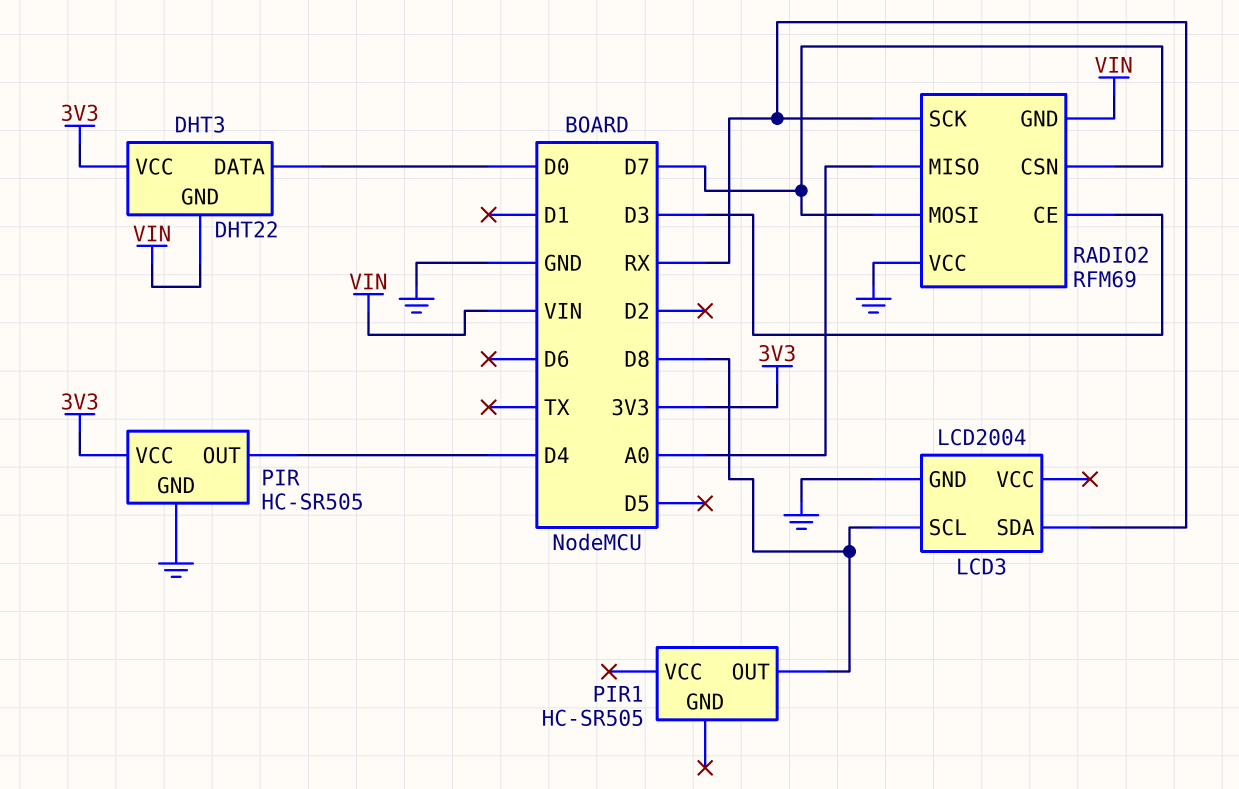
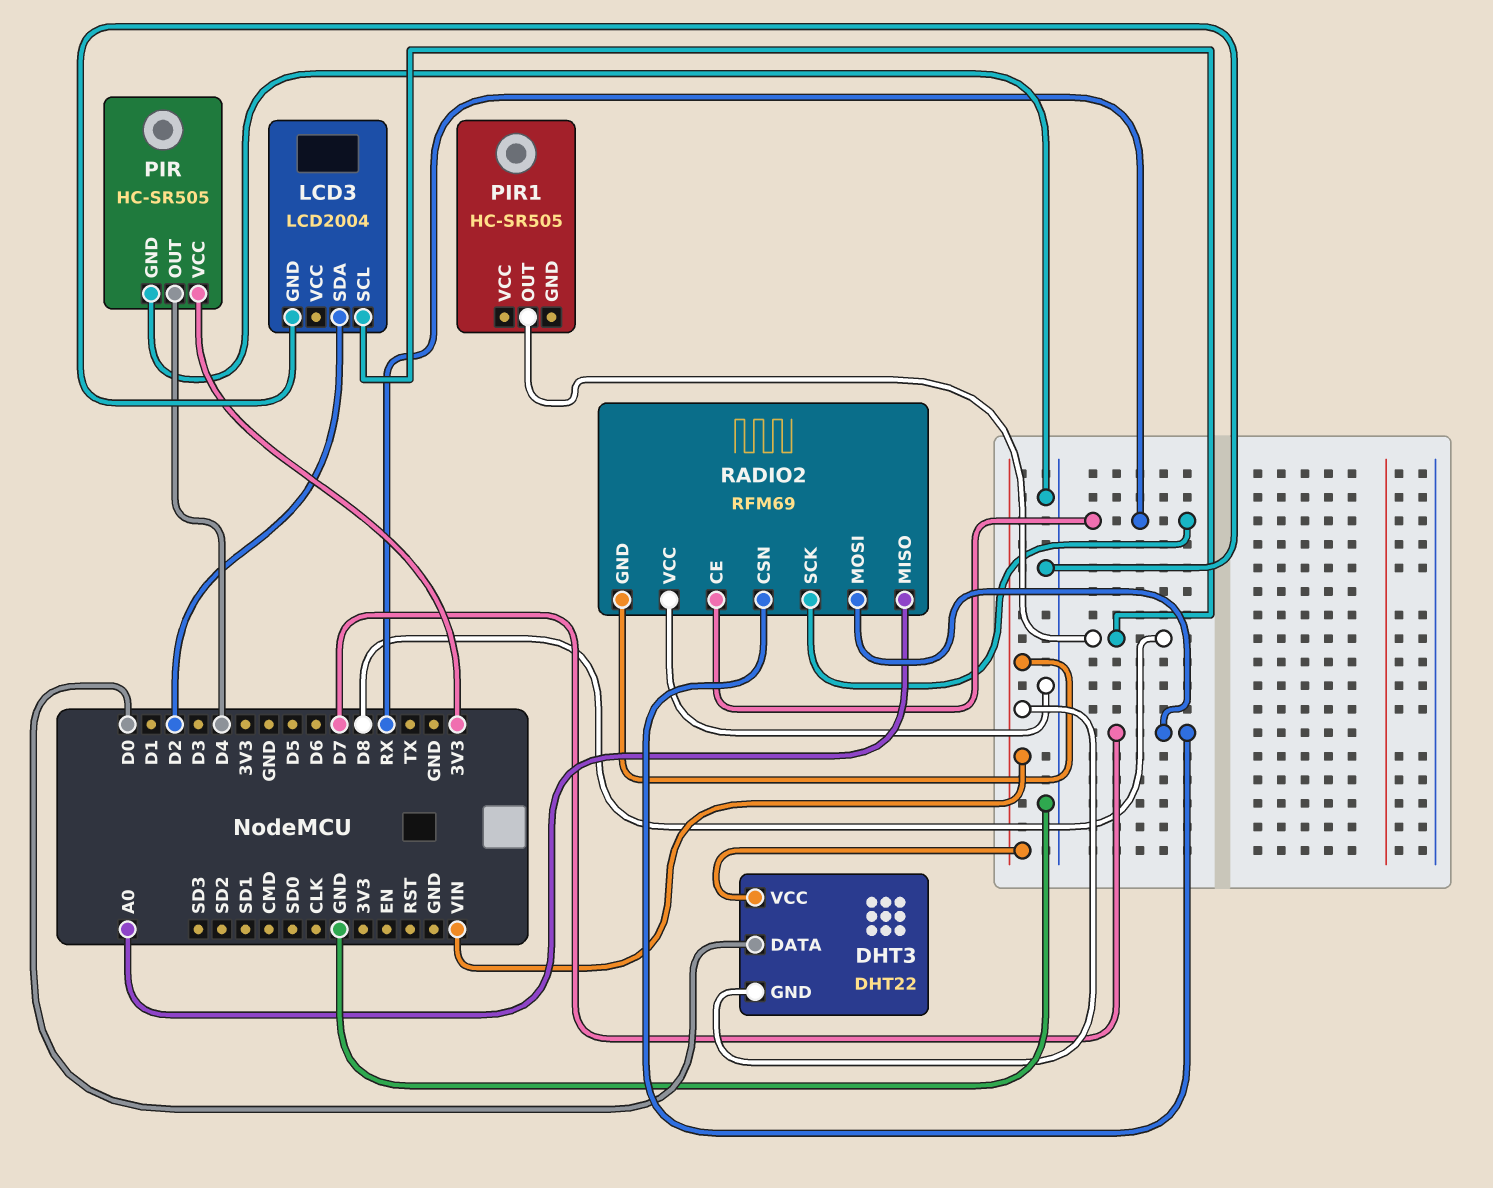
DHT3 pin VCC: 3V3 -> VIN
LCD3 pin SDA: RX -> D2
RADIO2 pin CE: D3 -> RX

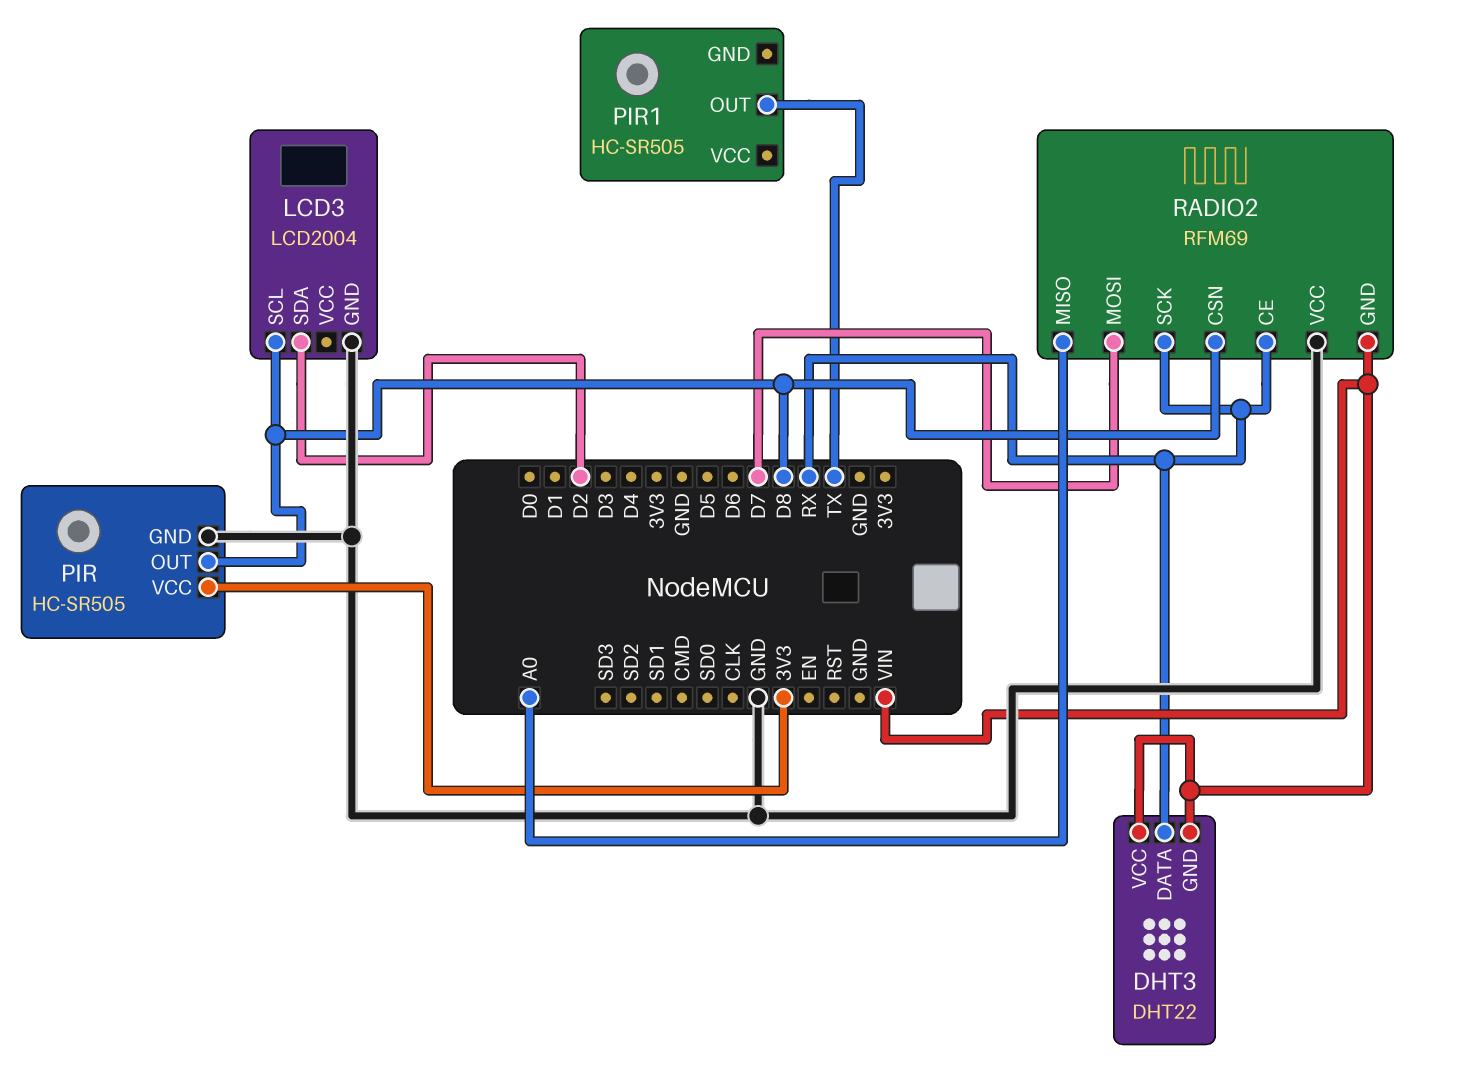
DHT3 pin DATA: D0 -> RX
PIR pin OUT: D4 -> D8
PIR1 pin OUT: D8 -> TX
RADIO2 pin CSN: D7 -> D8

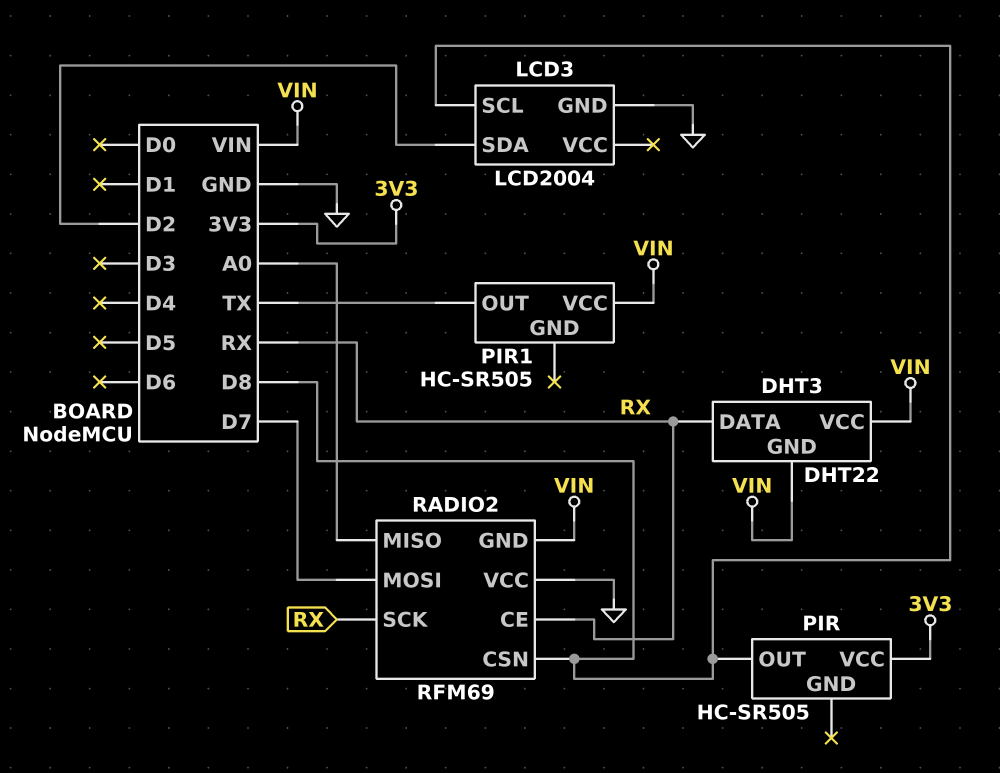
PIR pin GND: GND -> none
PIR1 pin VCC: none -> VIN

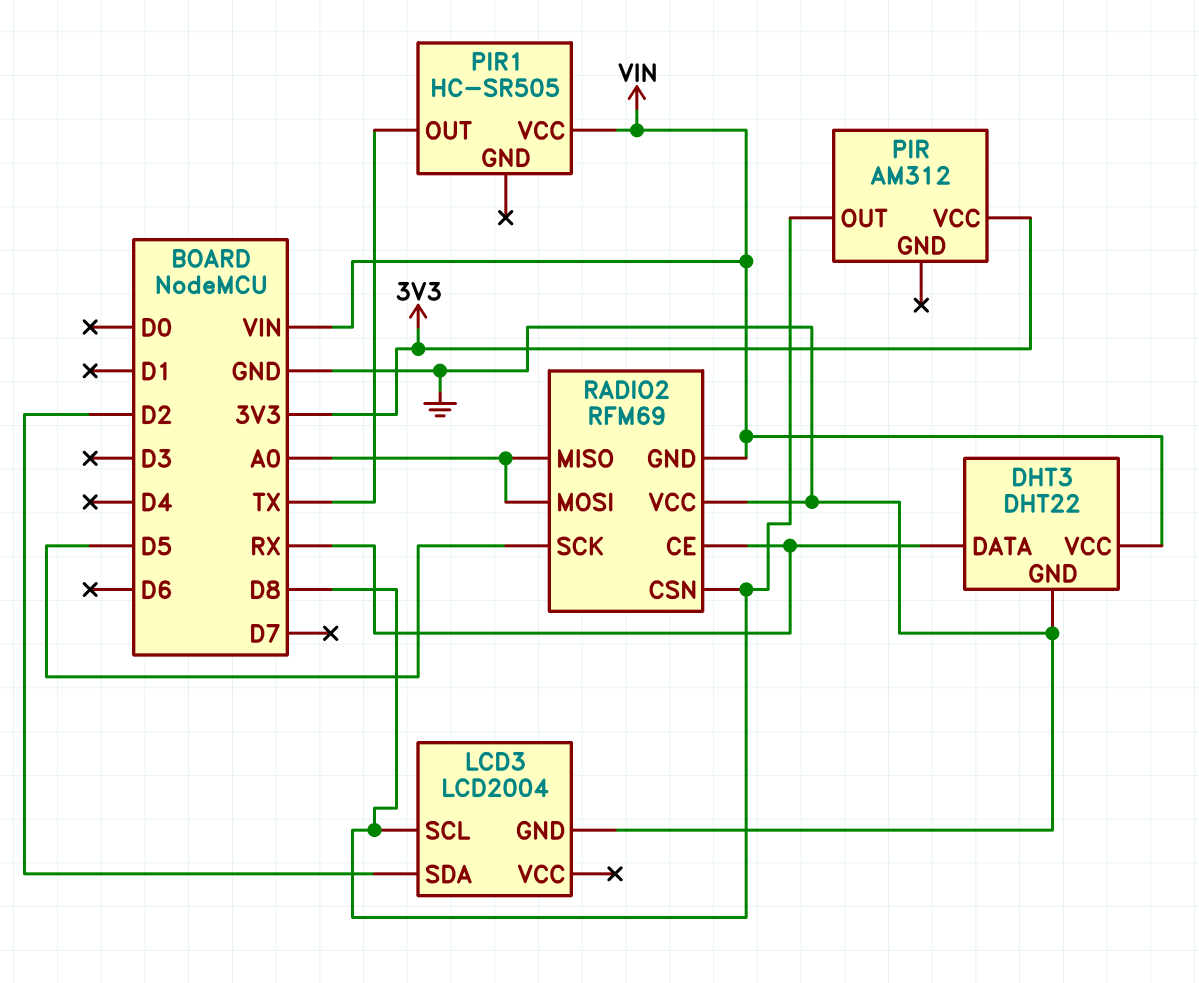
DHT3 pin GND: VIN -> GND
PIR: HC-SR505 -> AM312
RADIO2 pin MOSI: D7 -> A0
RADIO2 pin SCK: RX -> D5

